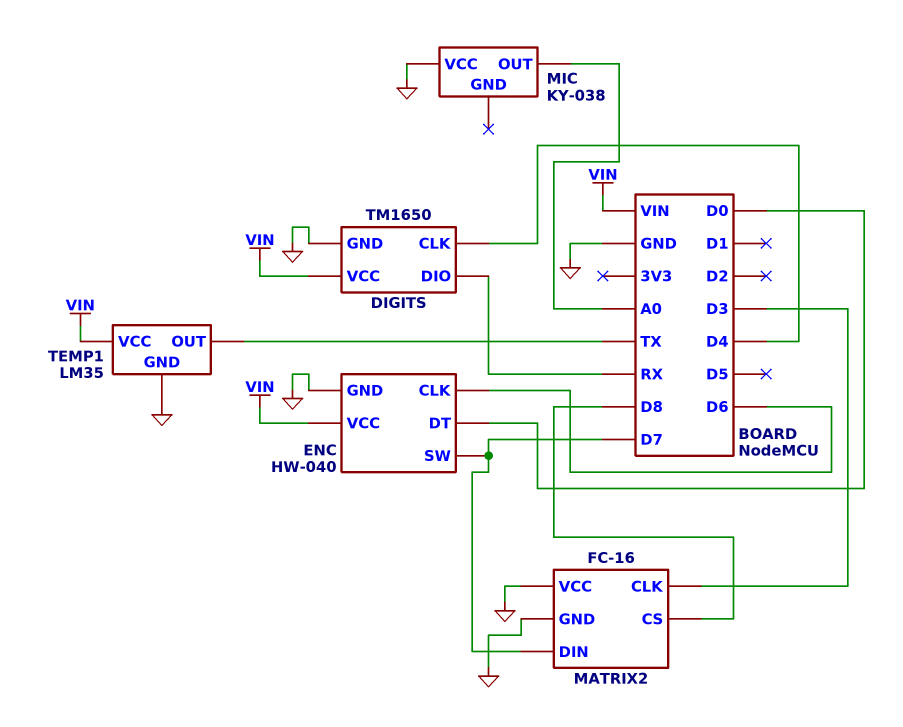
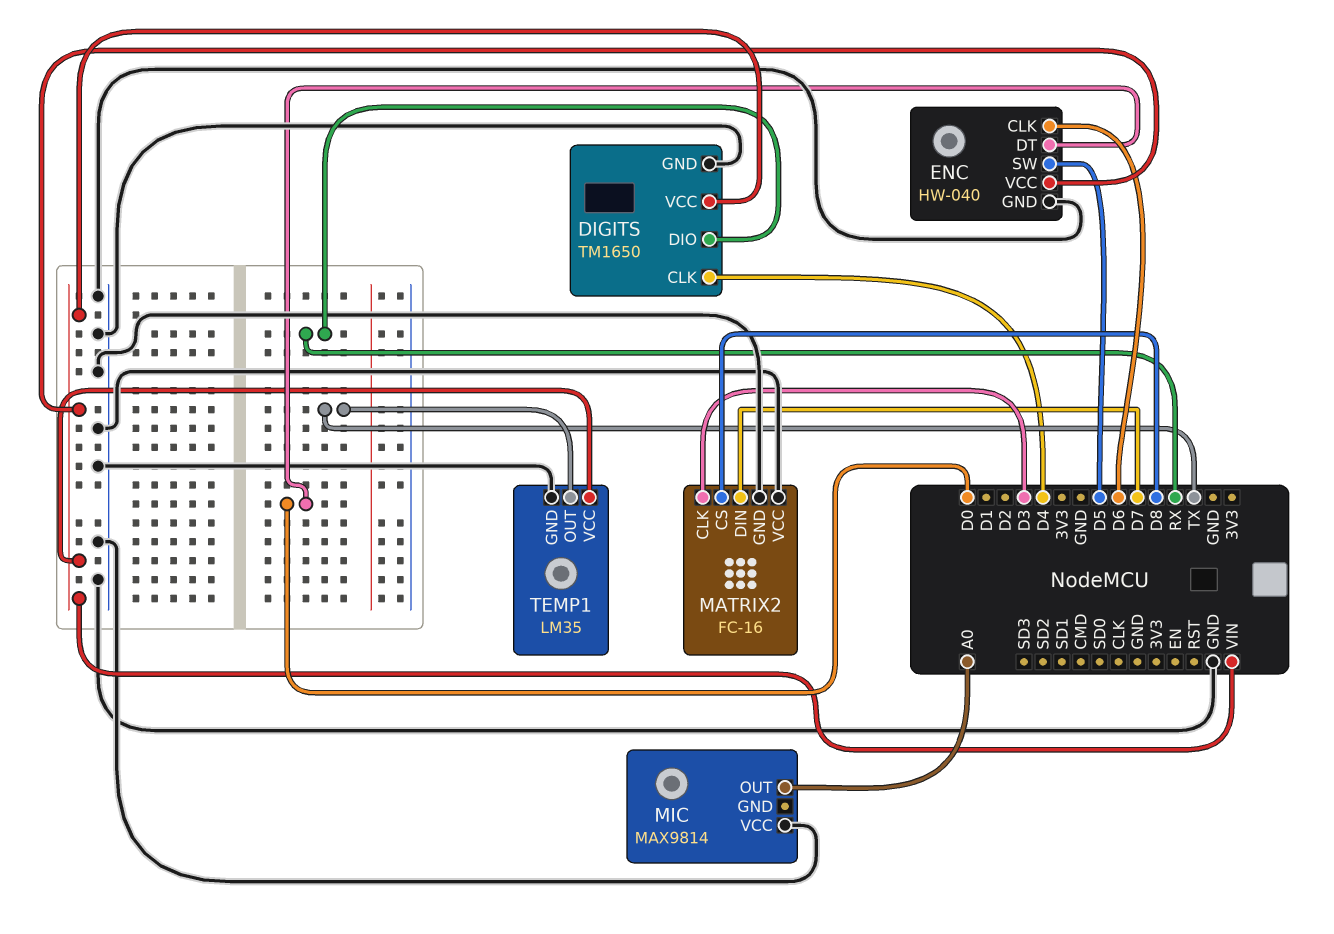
ENC pin SW: D7 -> D5
MIC: KY-038 -> MAX9814

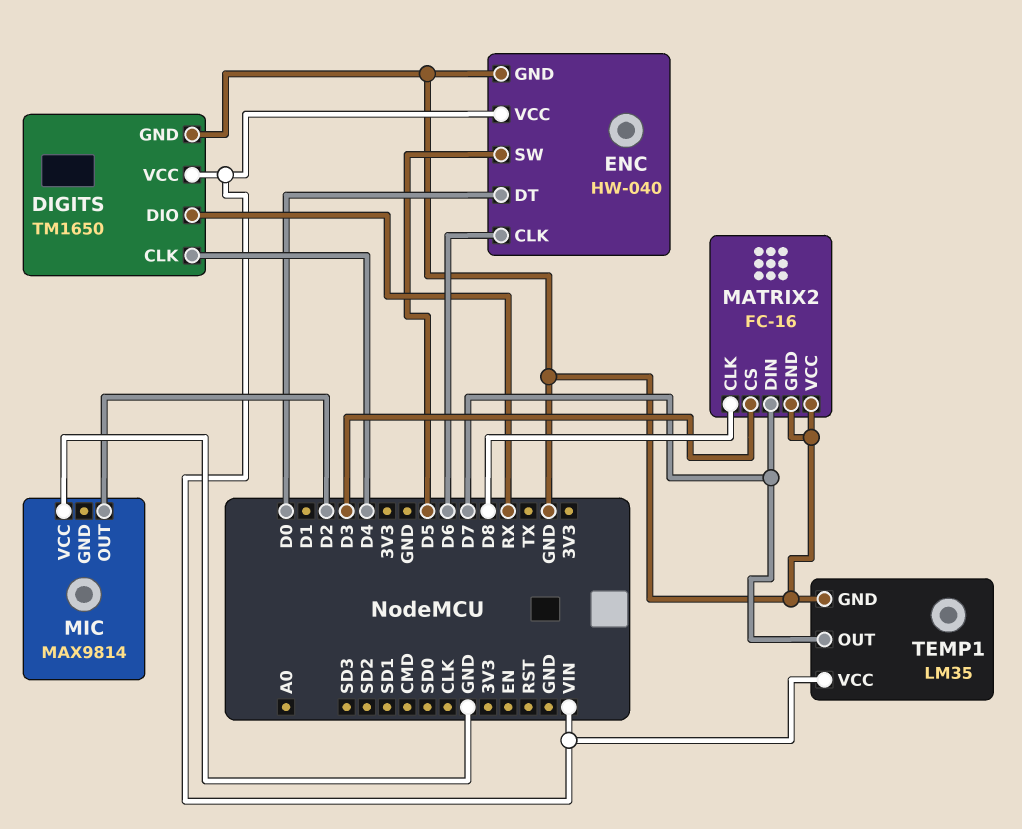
MATRIX2 pin CLK: D3 -> D8
MATRIX2 pin CS: D8 -> D3
MIC pin OUT: A0 -> D2
TEMP1 pin OUT: TX -> D7

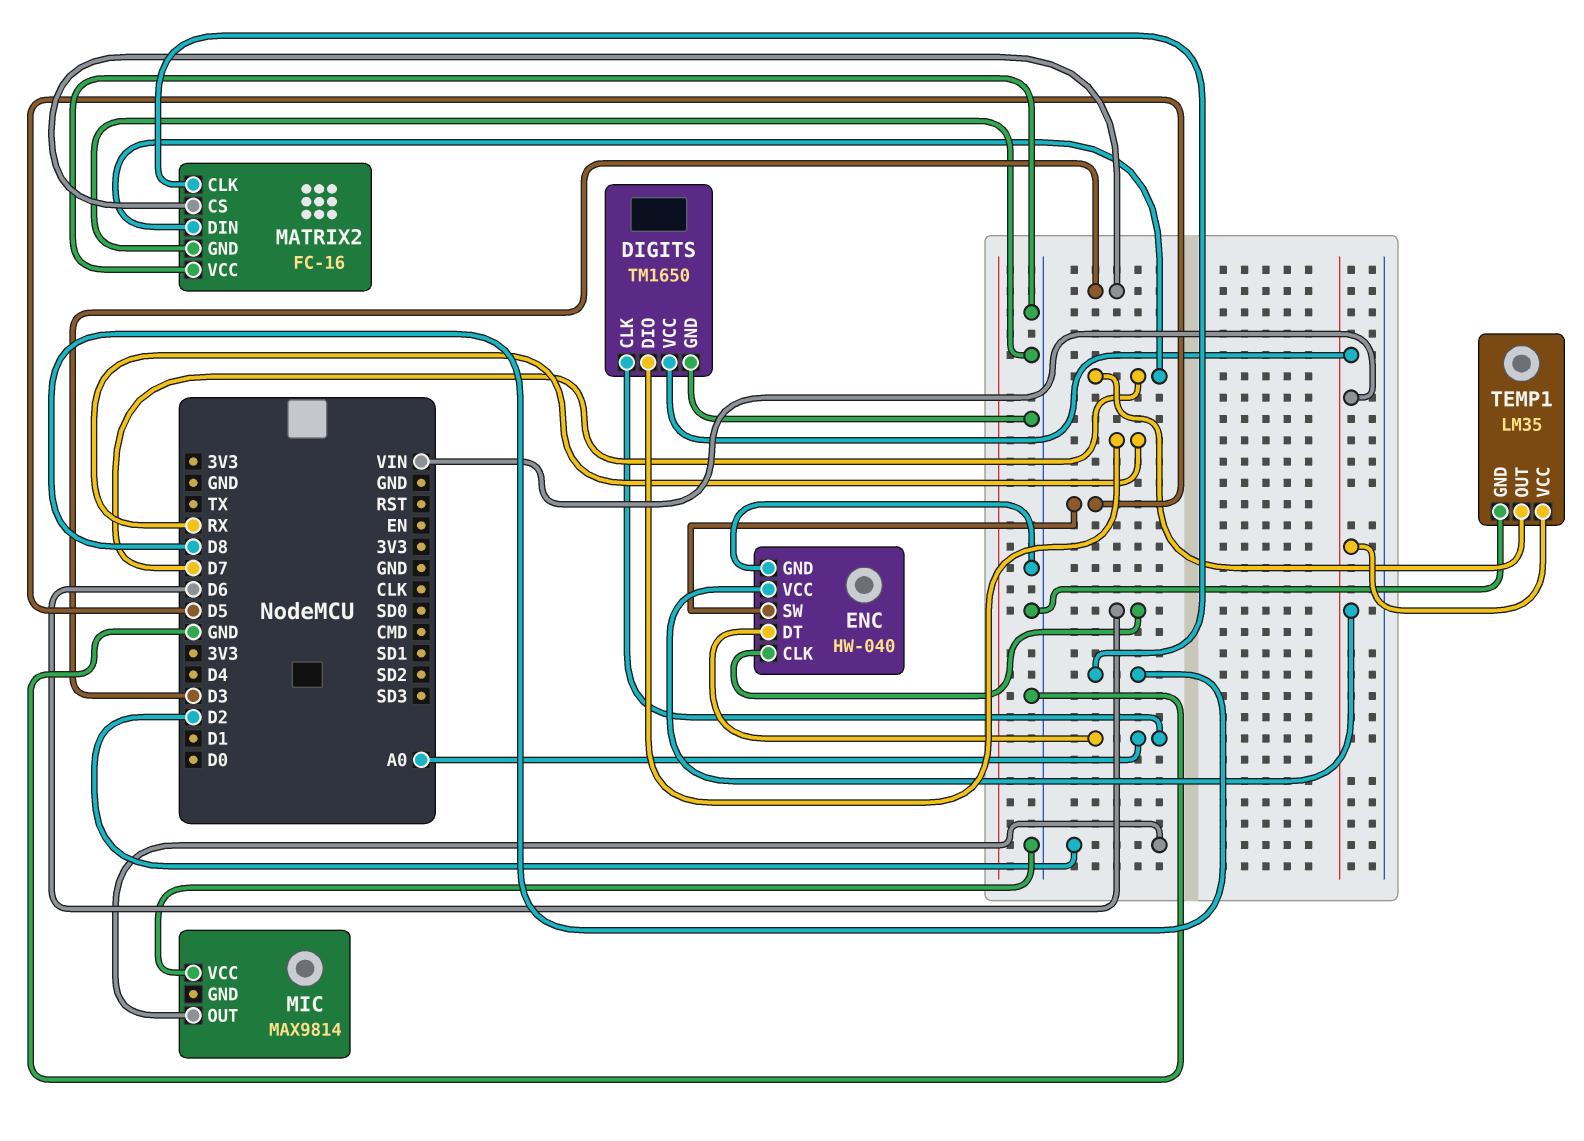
DIGITS pin CLK: D4 -> A0
ENC pin DT: D0 -> A0

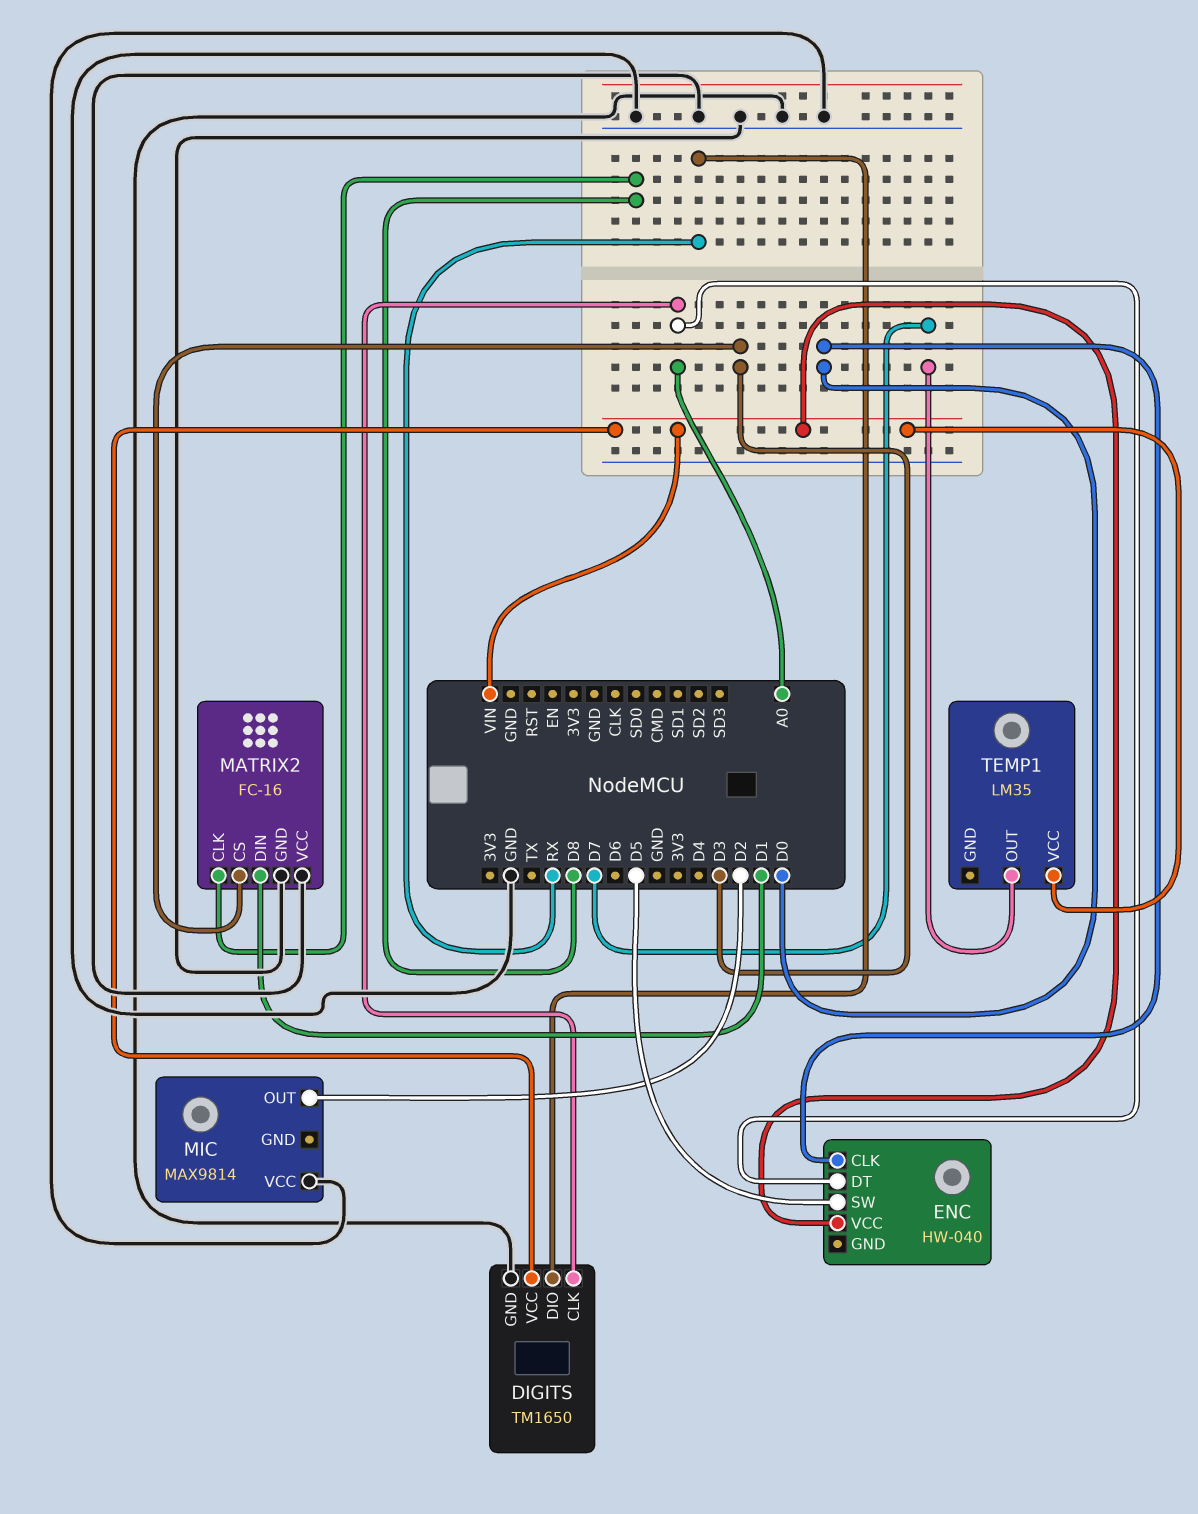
ENC pin CLK: D6 -> D0
ENC pin GND: GND -> none
MATRIX2 pin DIN: D7 -> D1
TEMP1 pin GND: GND -> none

